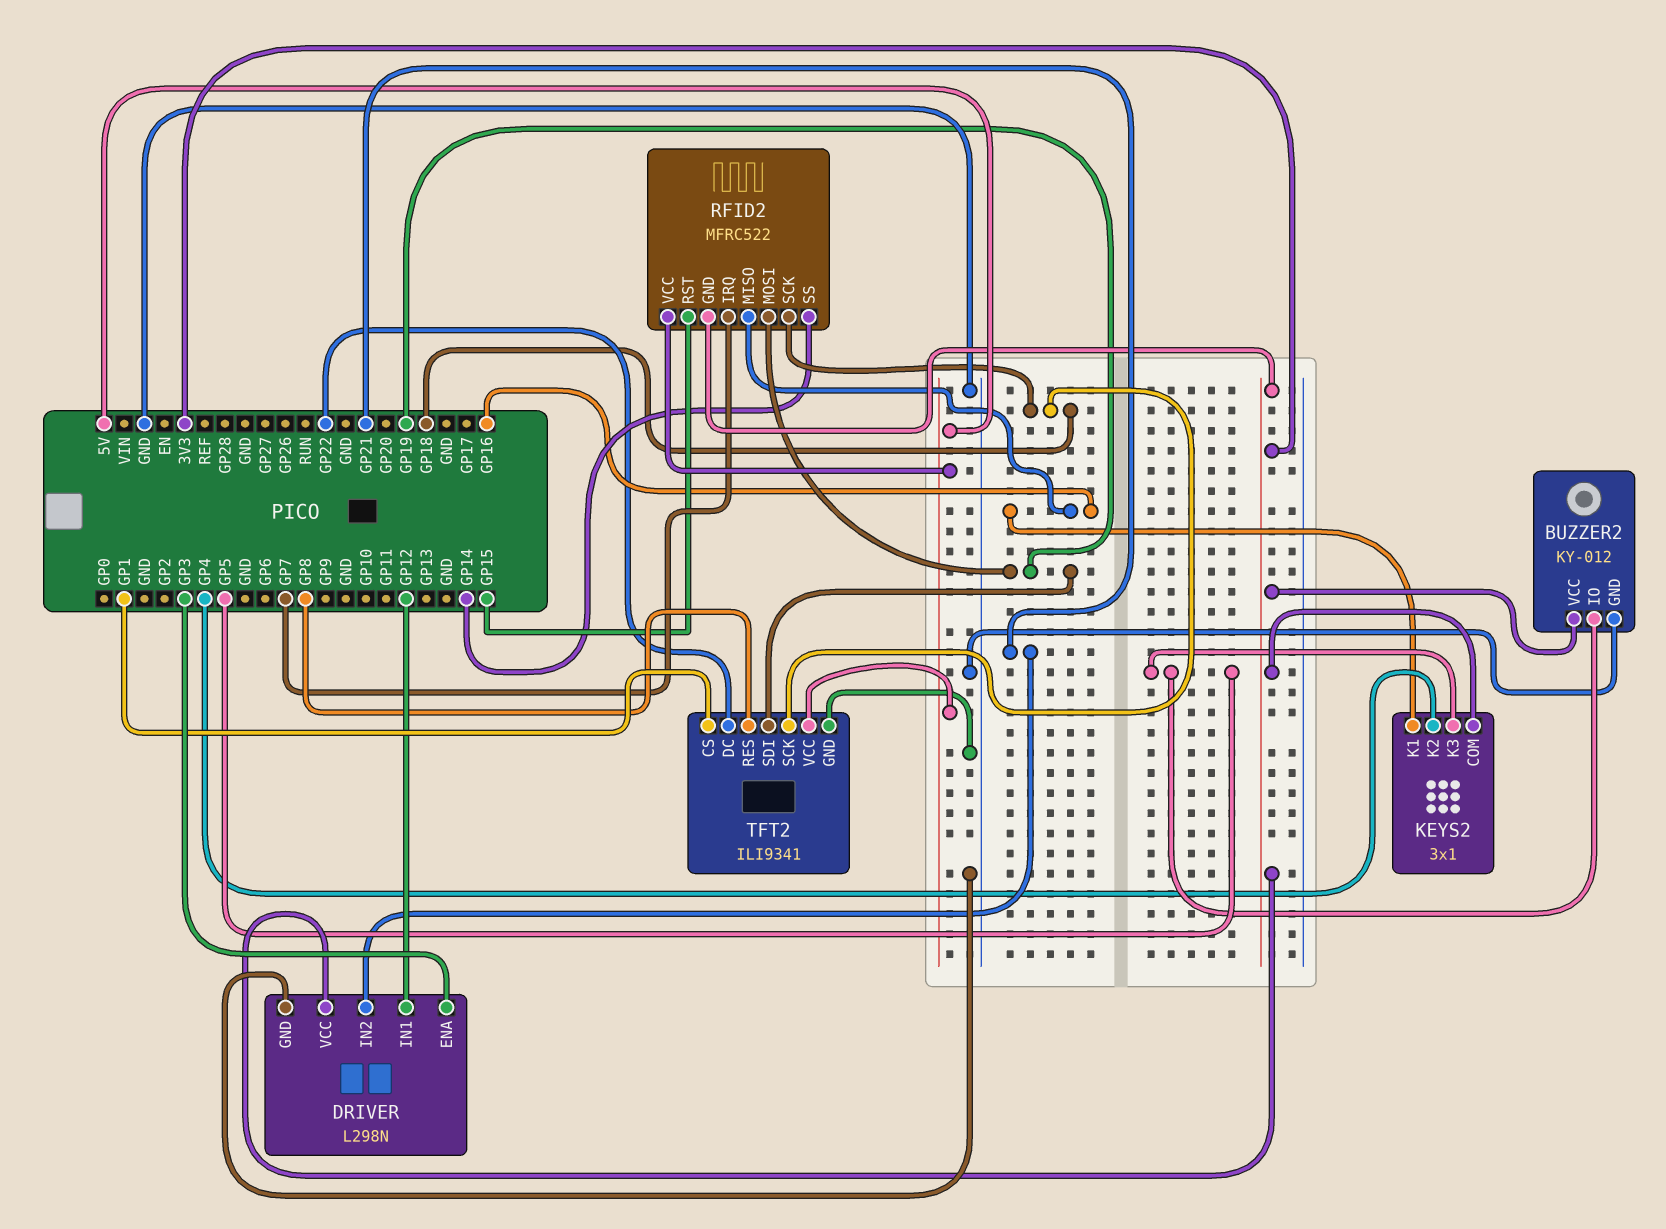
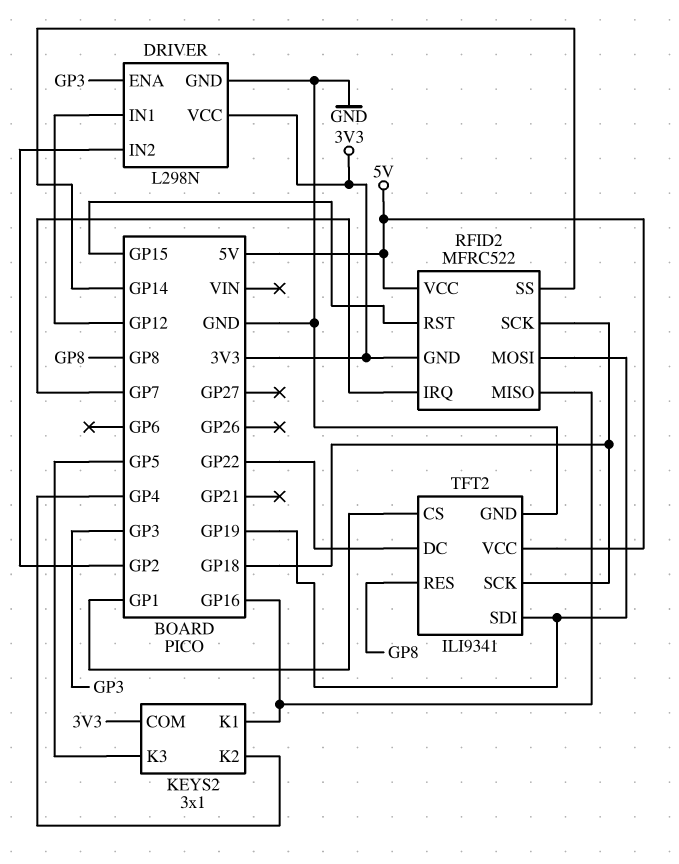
BUZZER2: KY-012 -> none
BUZZER2 pin GND: GND -> none
BUZZER2 pin IO: GP5 -> none
BUZZER2 pin VCC: 3V3 -> none
DRIVER pin IN2: GP21 -> GP2

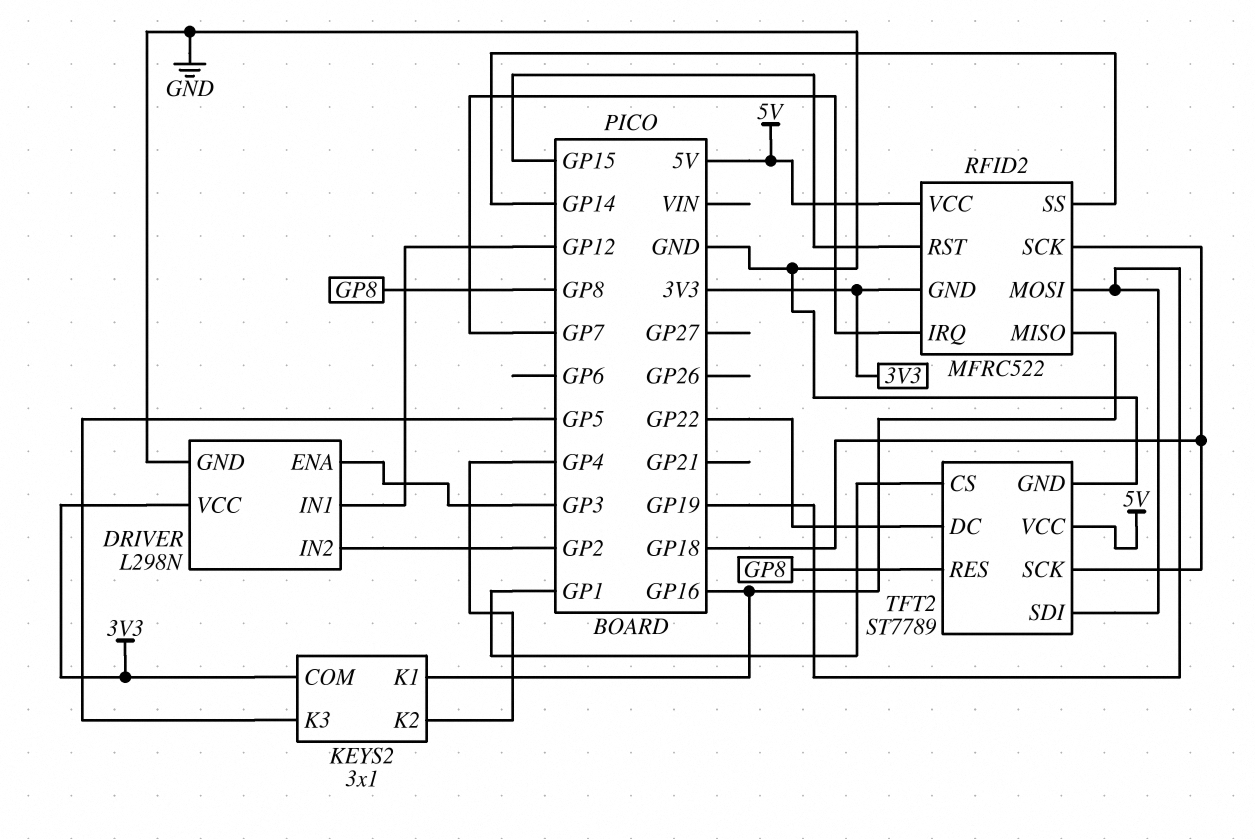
TFT2: ILI9341 -> ST7789

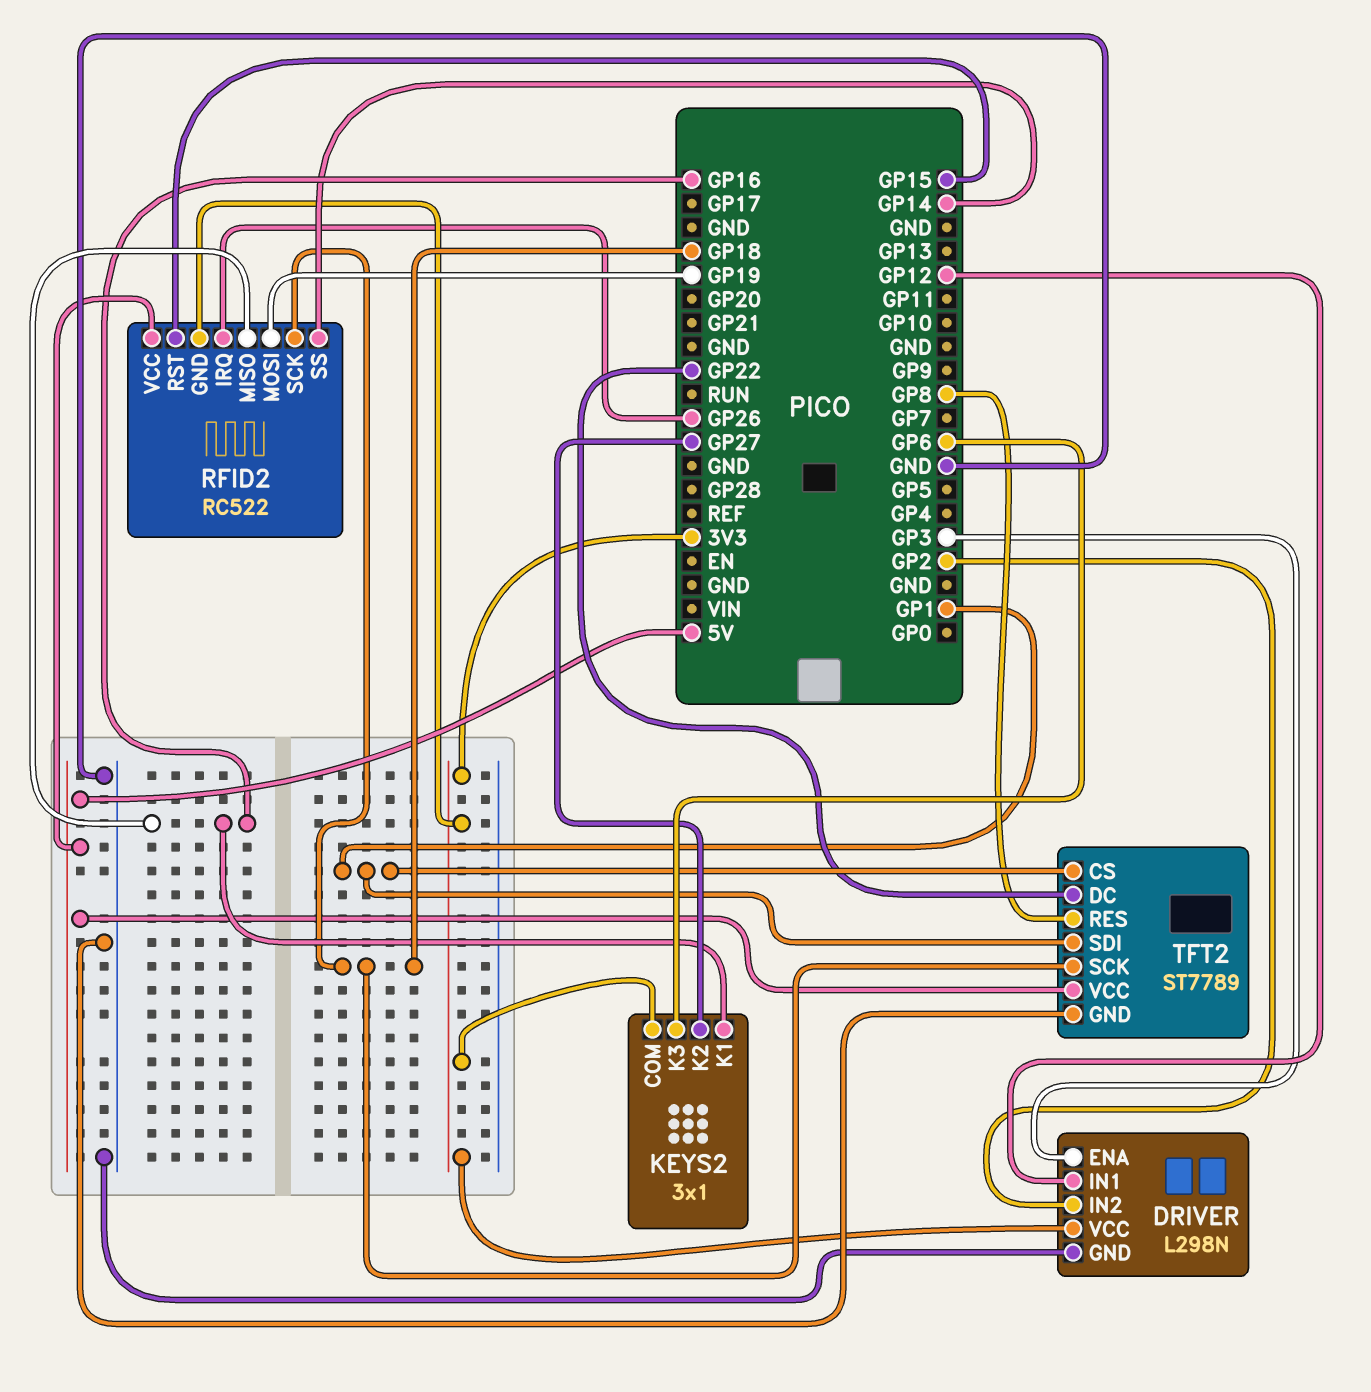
KEYS2 pin K2: GP4 -> GP27
KEYS2 pin K3: GP5 -> GP6
RFID2: MFRC522 -> RC522
RFID2 pin IRQ: GP7 -> GP26
TFT2 pin SDI: GP19 -> GP1

